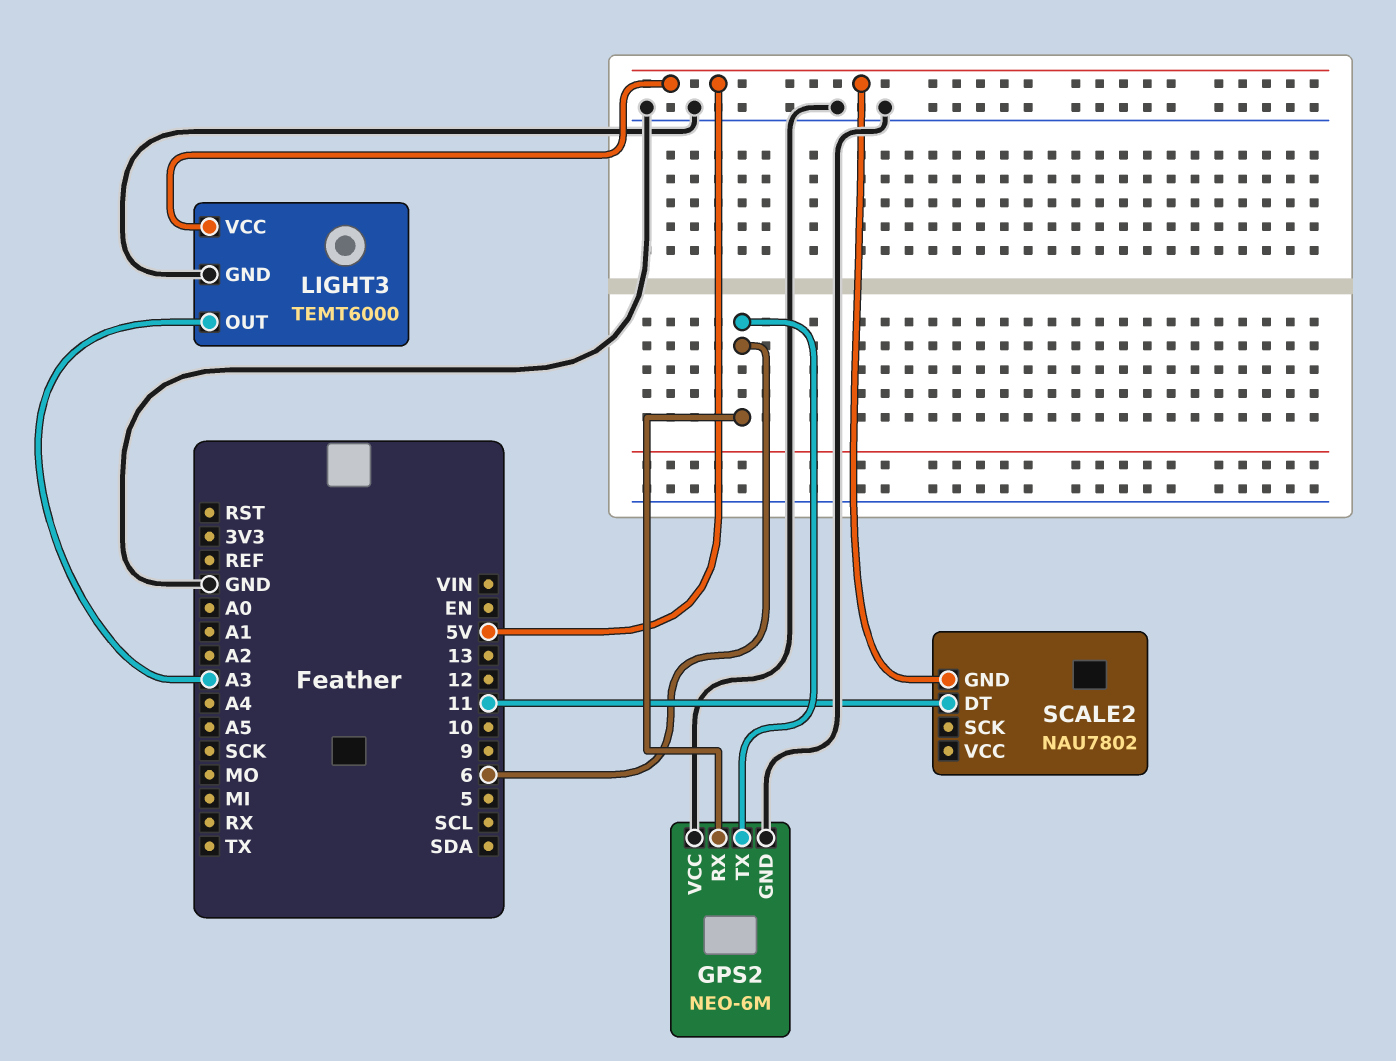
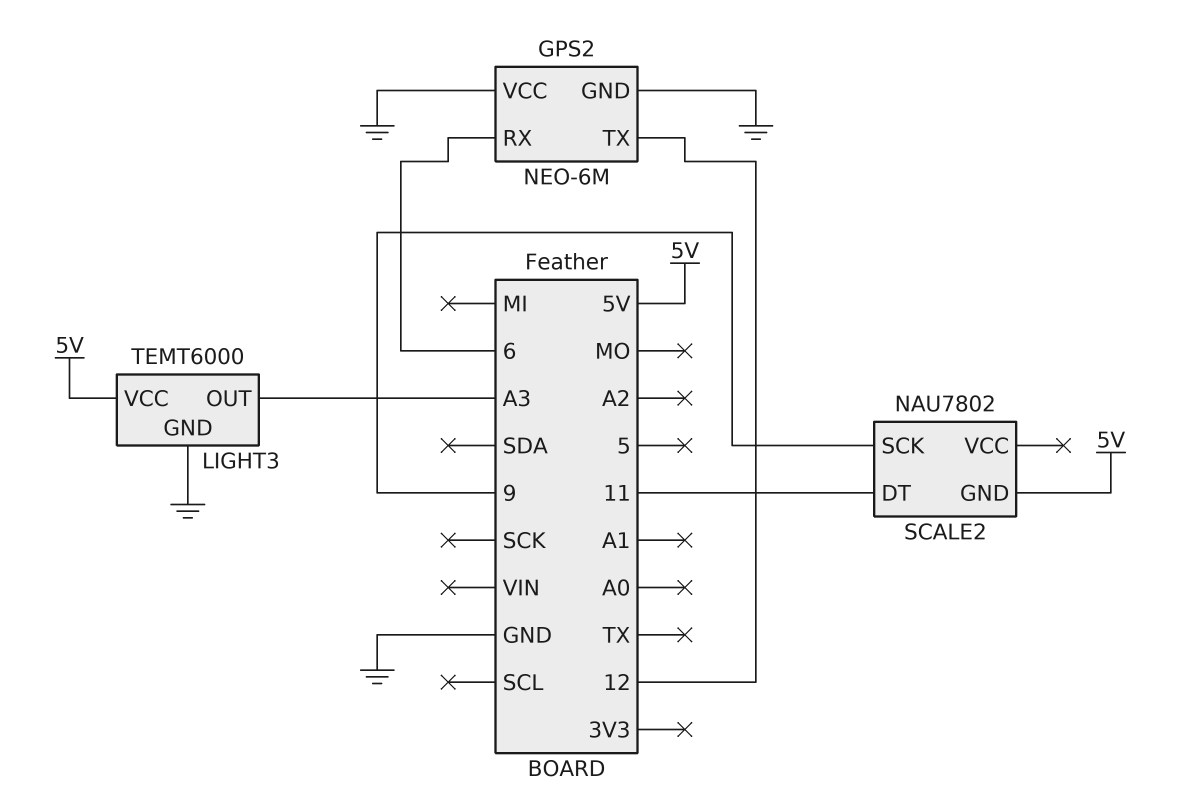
GPS2 pin TX: 6 -> 12
SCALE2 pin SCK: none -> 9

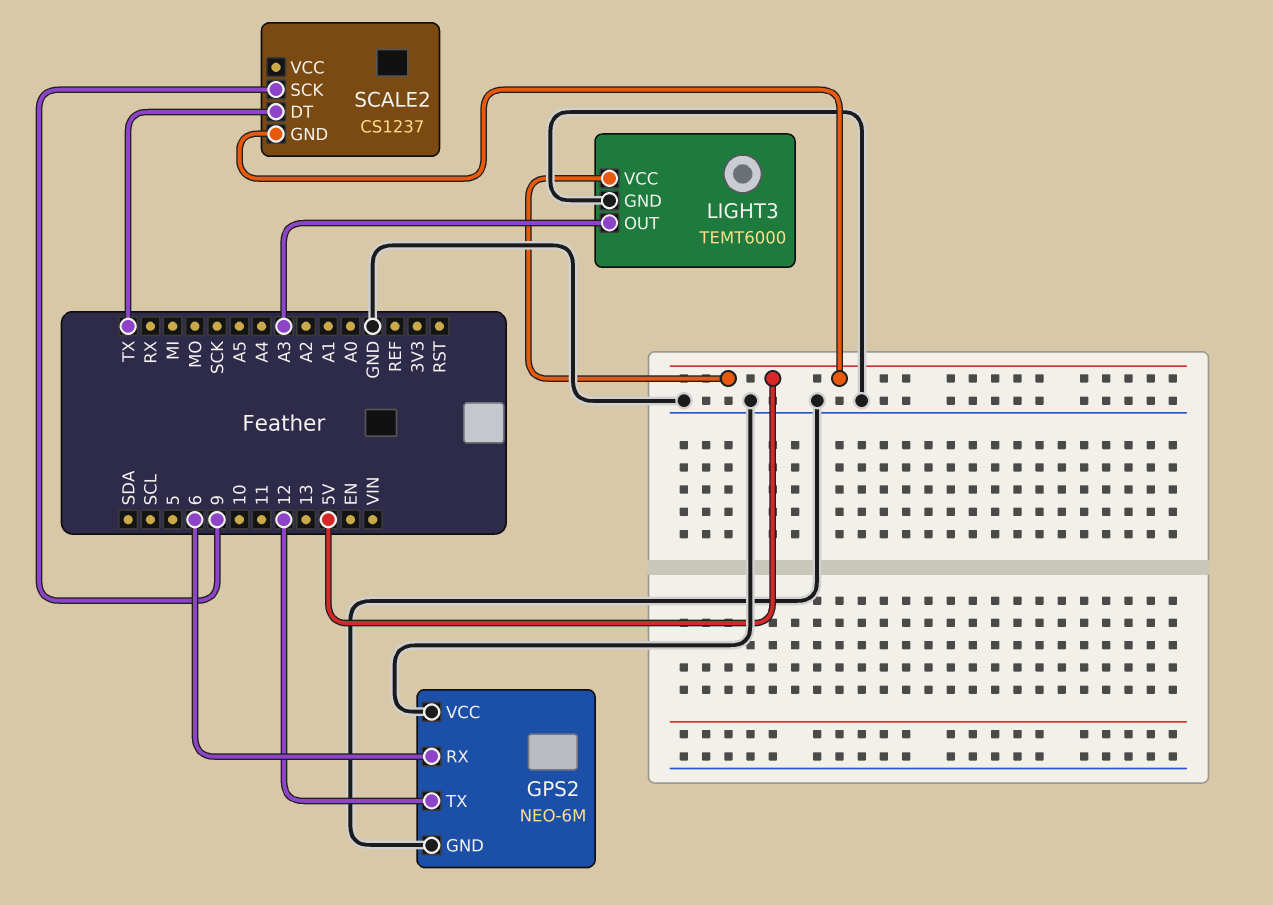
SCALE2: NAU7802 -> CS1237
SCALE2 pin DT: 11 -> TX

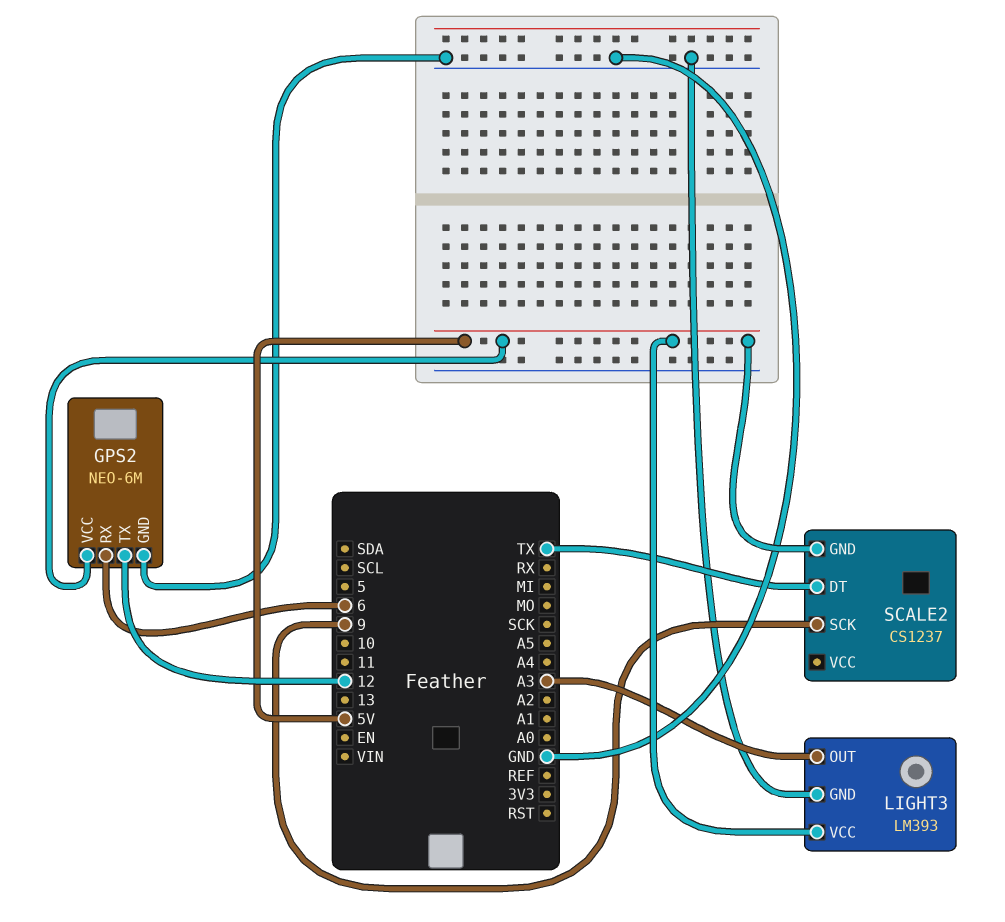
GPS2 pin VCC: GND -> 5V
LIGHT3: TEMT6000 -> LM393

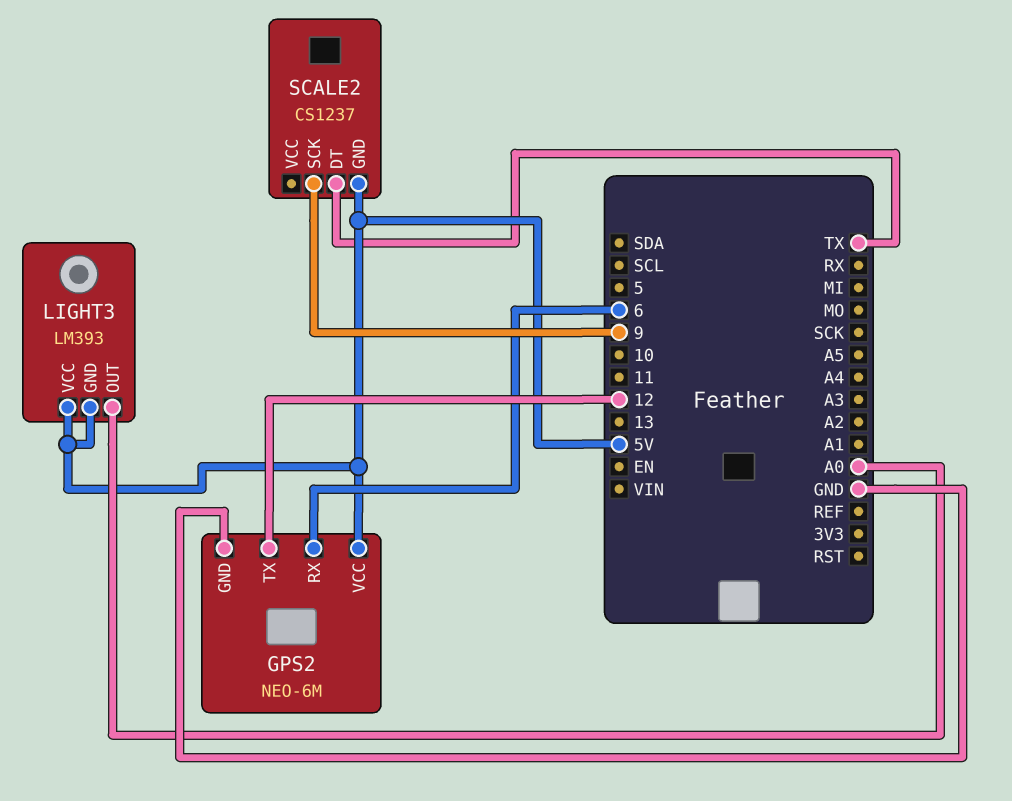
LIGHT3 pin GND: GND -> 5V
LIGHT3 pin OUT: A3 -> A0

